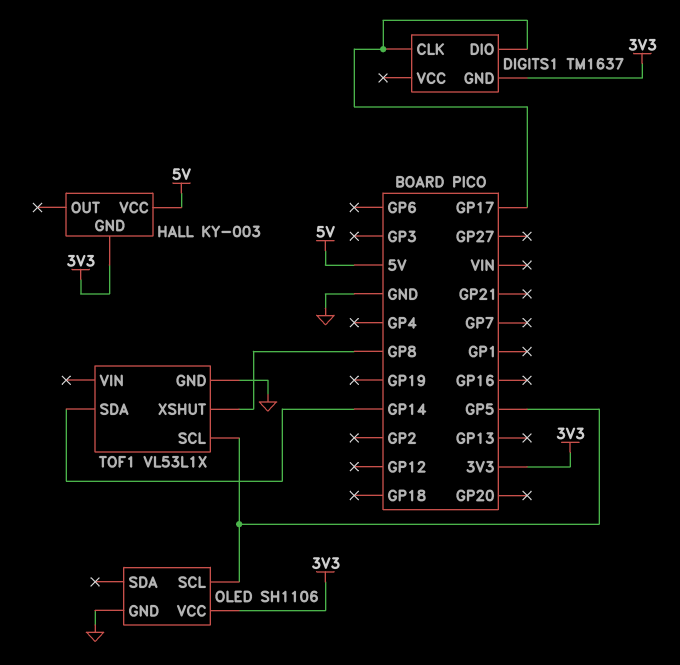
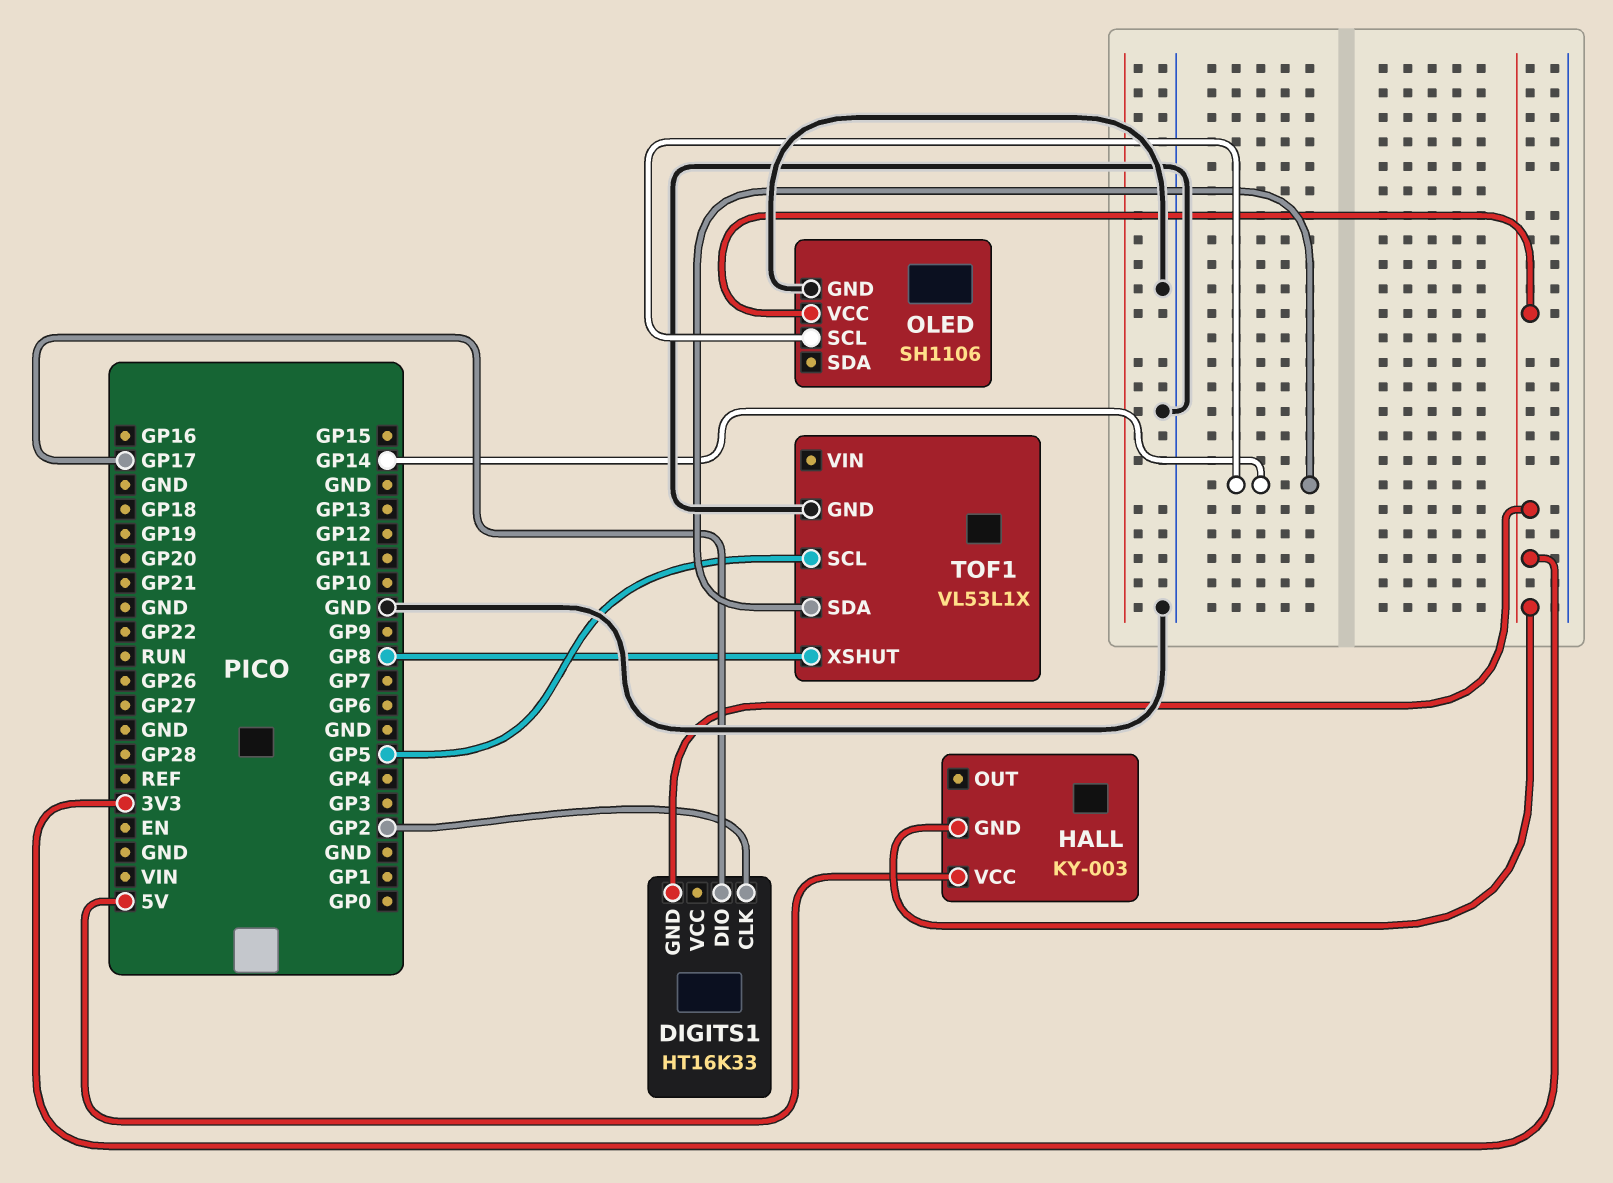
DIGITS1: TM1637 -> HT16K33
DIGITS1 pin CLK: GP17 -> GP2
OLED pin SCL: GP5 -> GP14

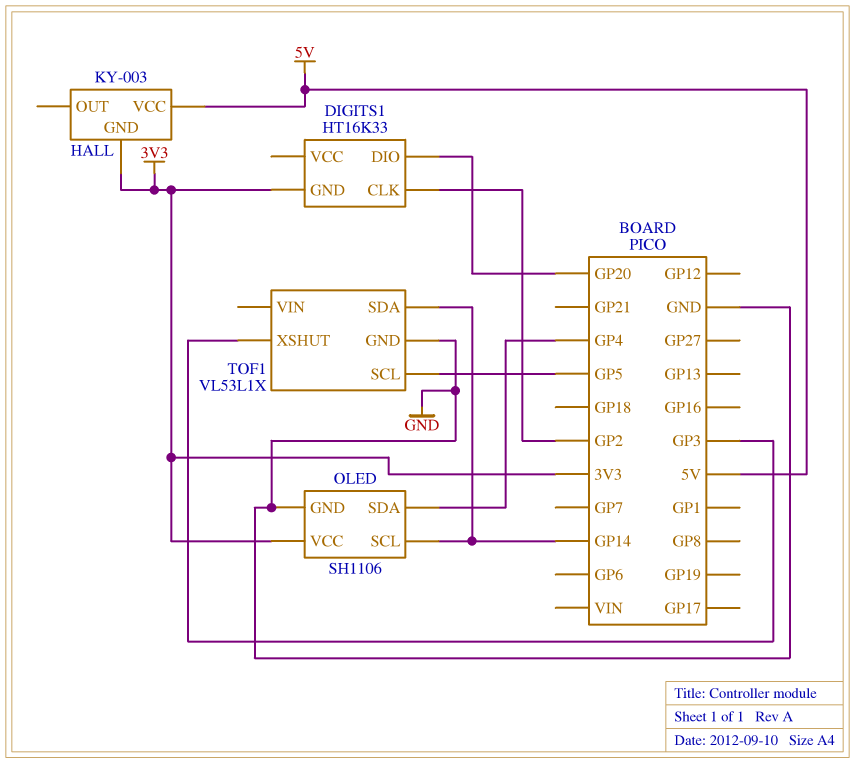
DIGITS1 pin DIO: GP17 -> GP20
OLED pin SDA: none -> GP4
TOF1 pin XSHUT: GP8 -> GP3

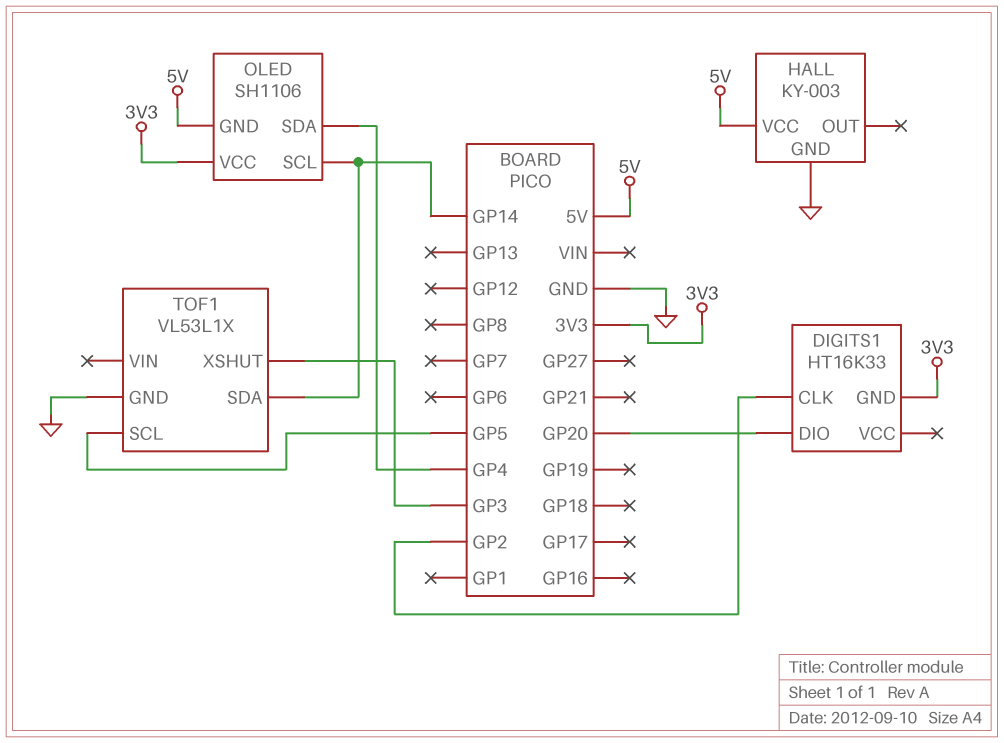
HALL pin GND: 3V3 -> GND
OLED pin GND: GND -> 5V

